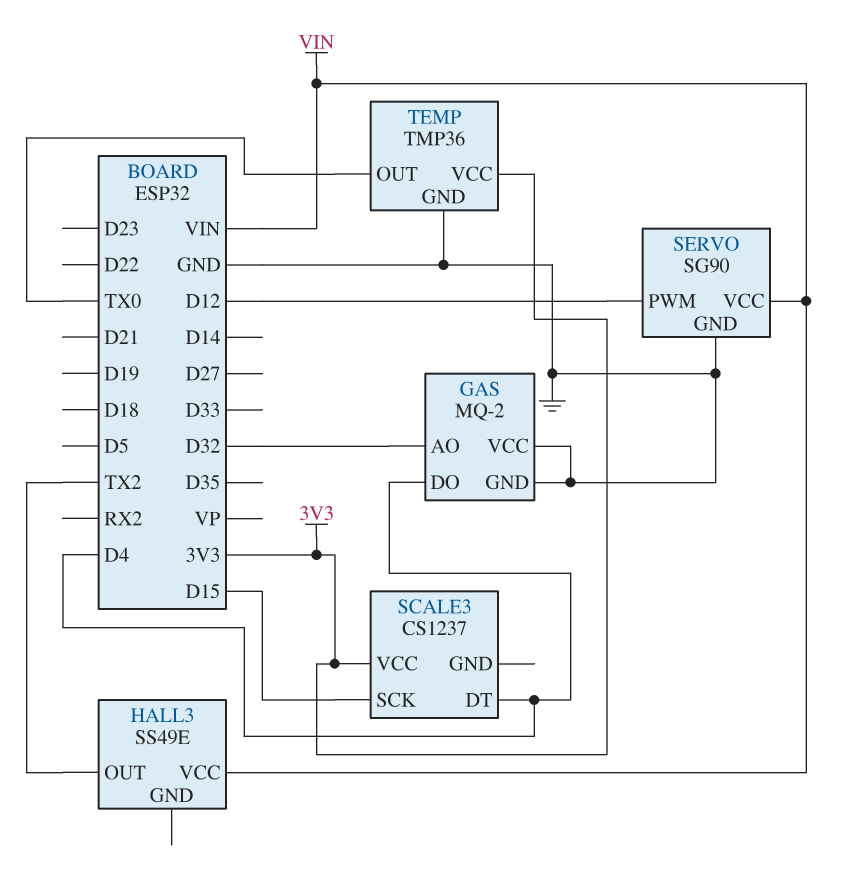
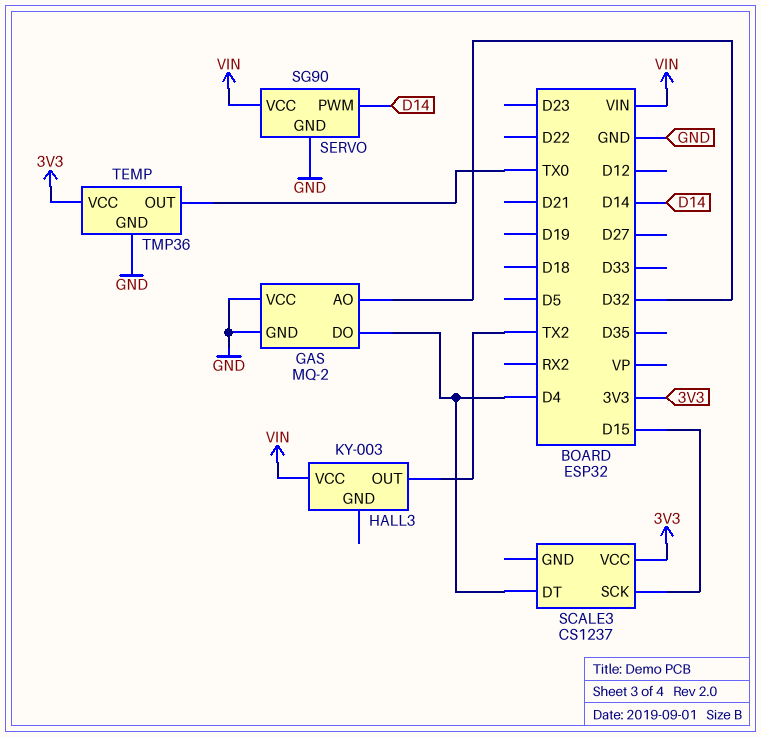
HALL3: SS49E -> KY-003
SERVO pin PWM: D12 -> D14

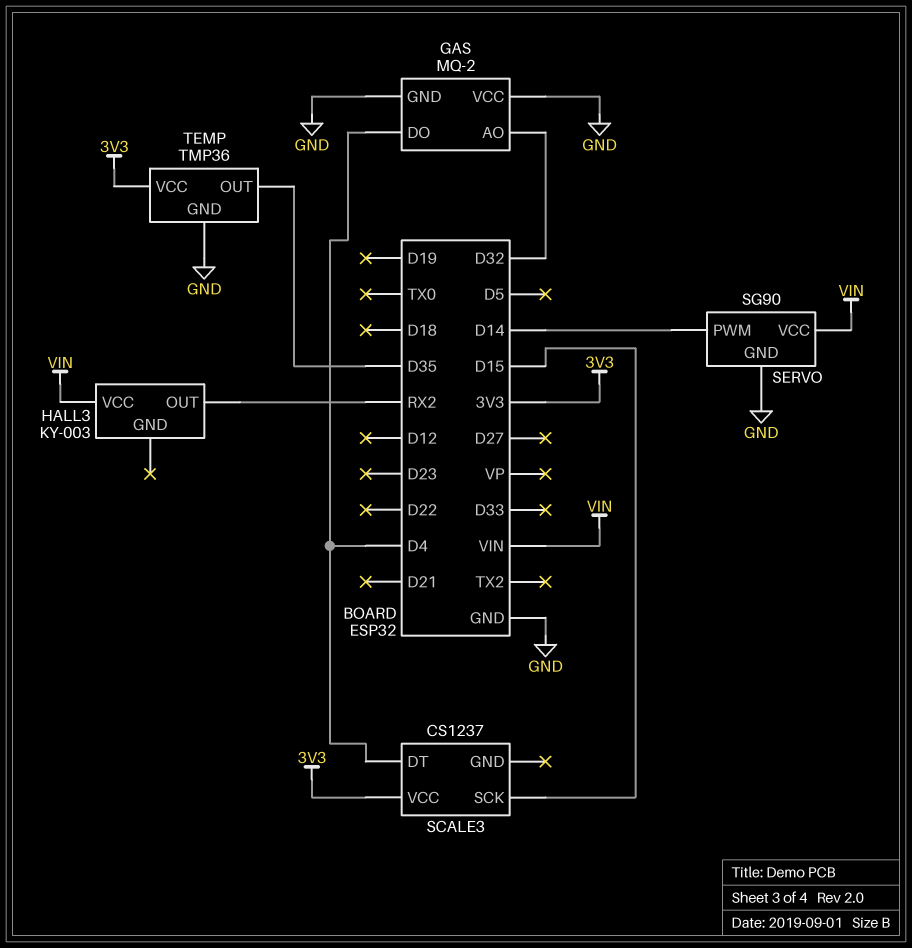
HALL3 pin OUT: TX2 -> RX2
TEMP pin OUT: TX0 -> D35

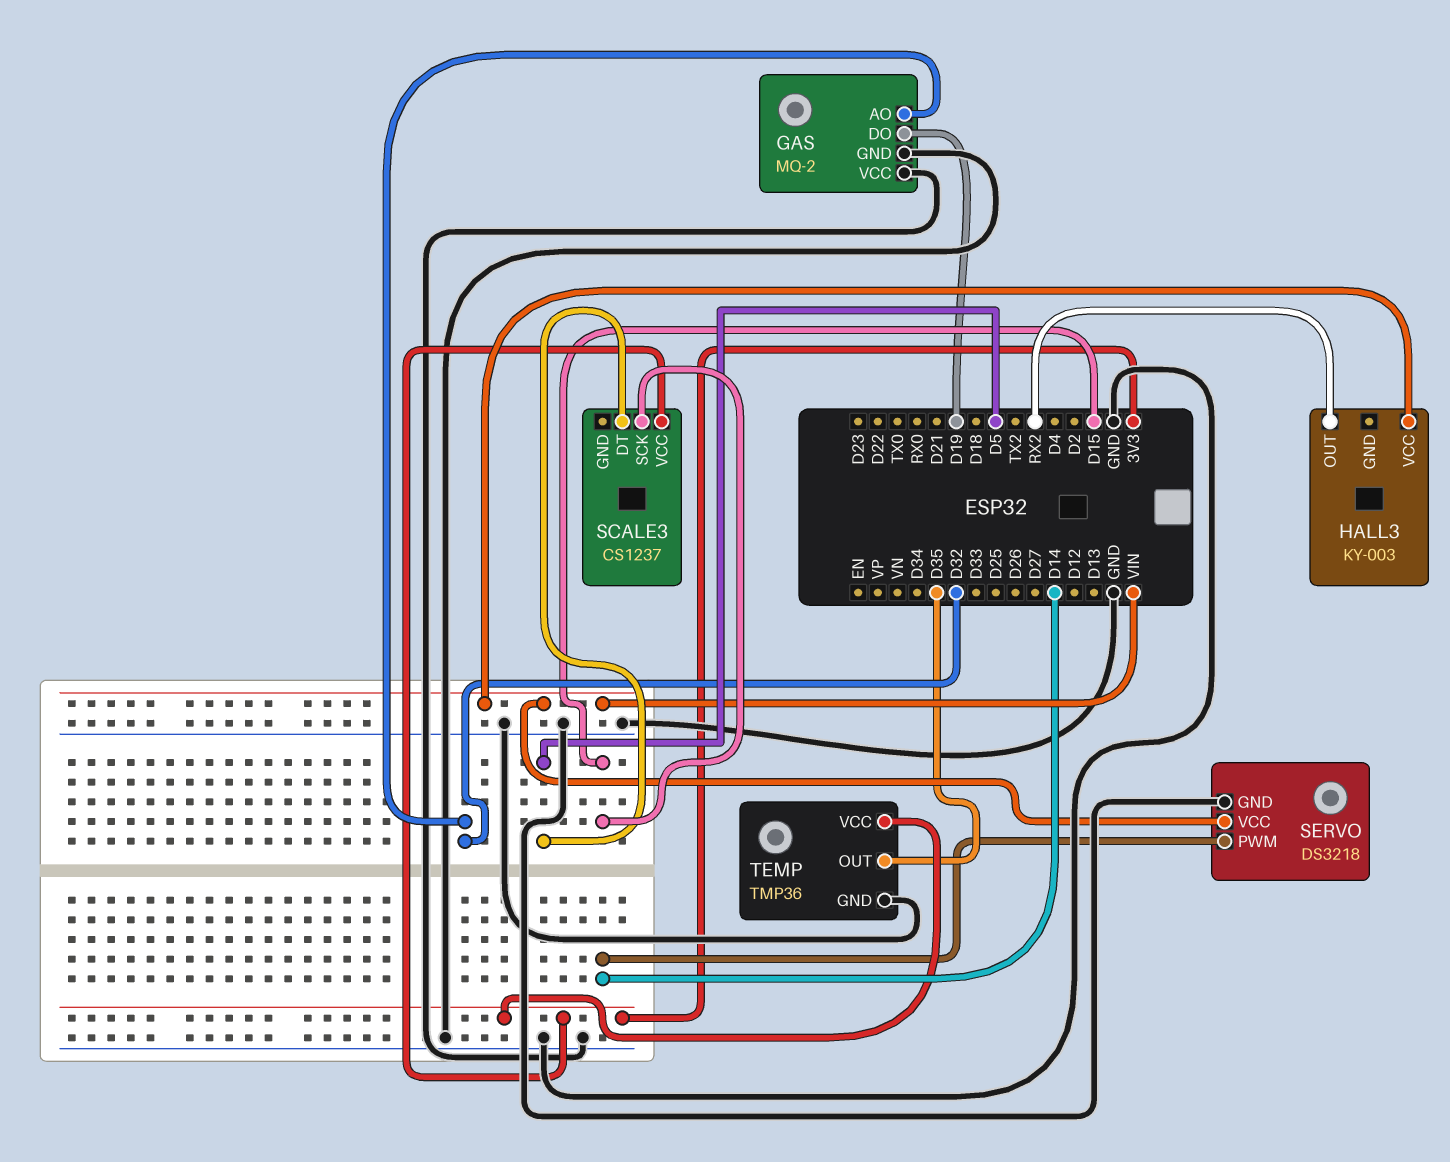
GAS pin DO: D4 -> D19
SCALE3 pin DT: D4 -> D5
SERVO: SG90 -> DS3218

